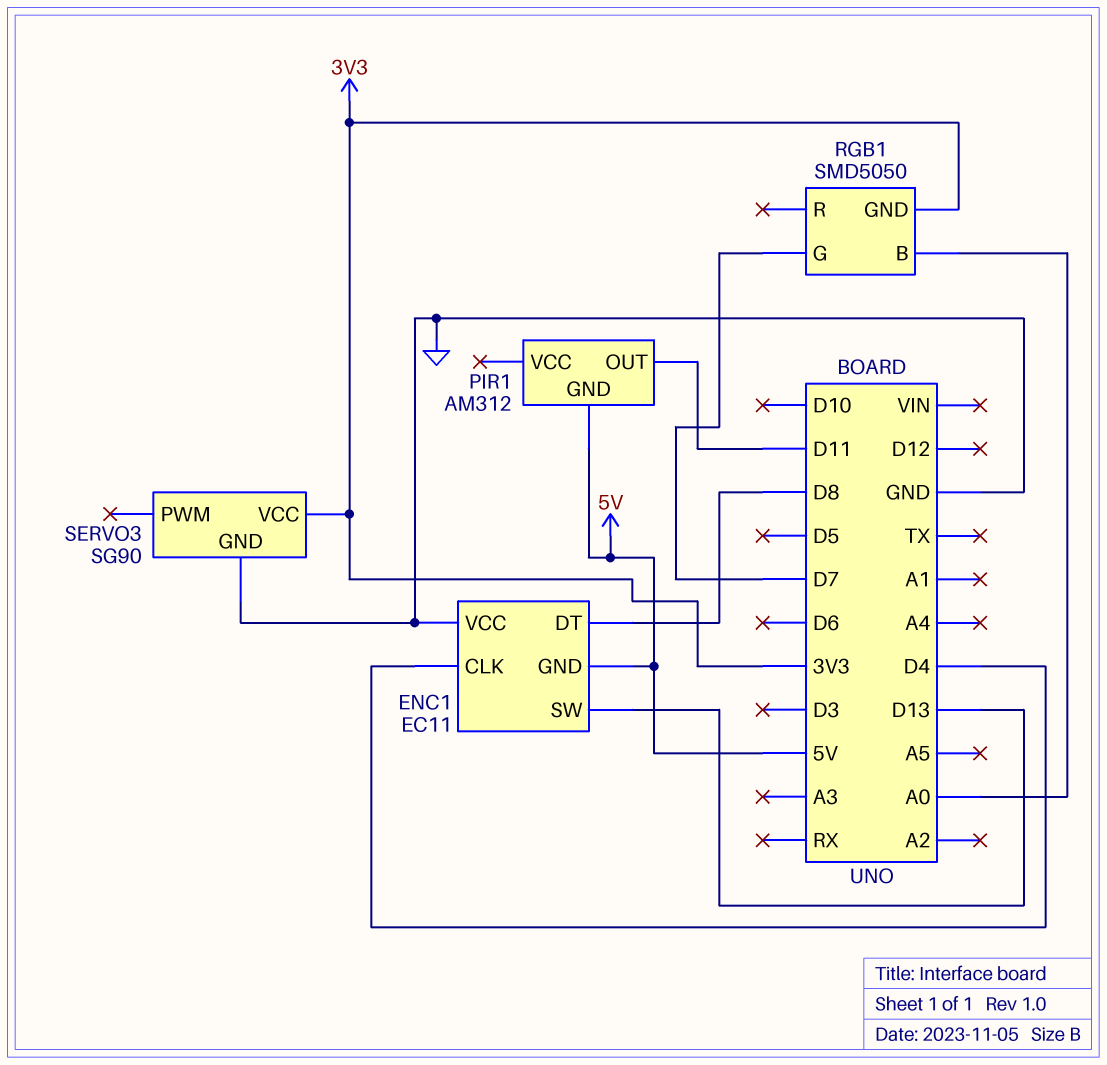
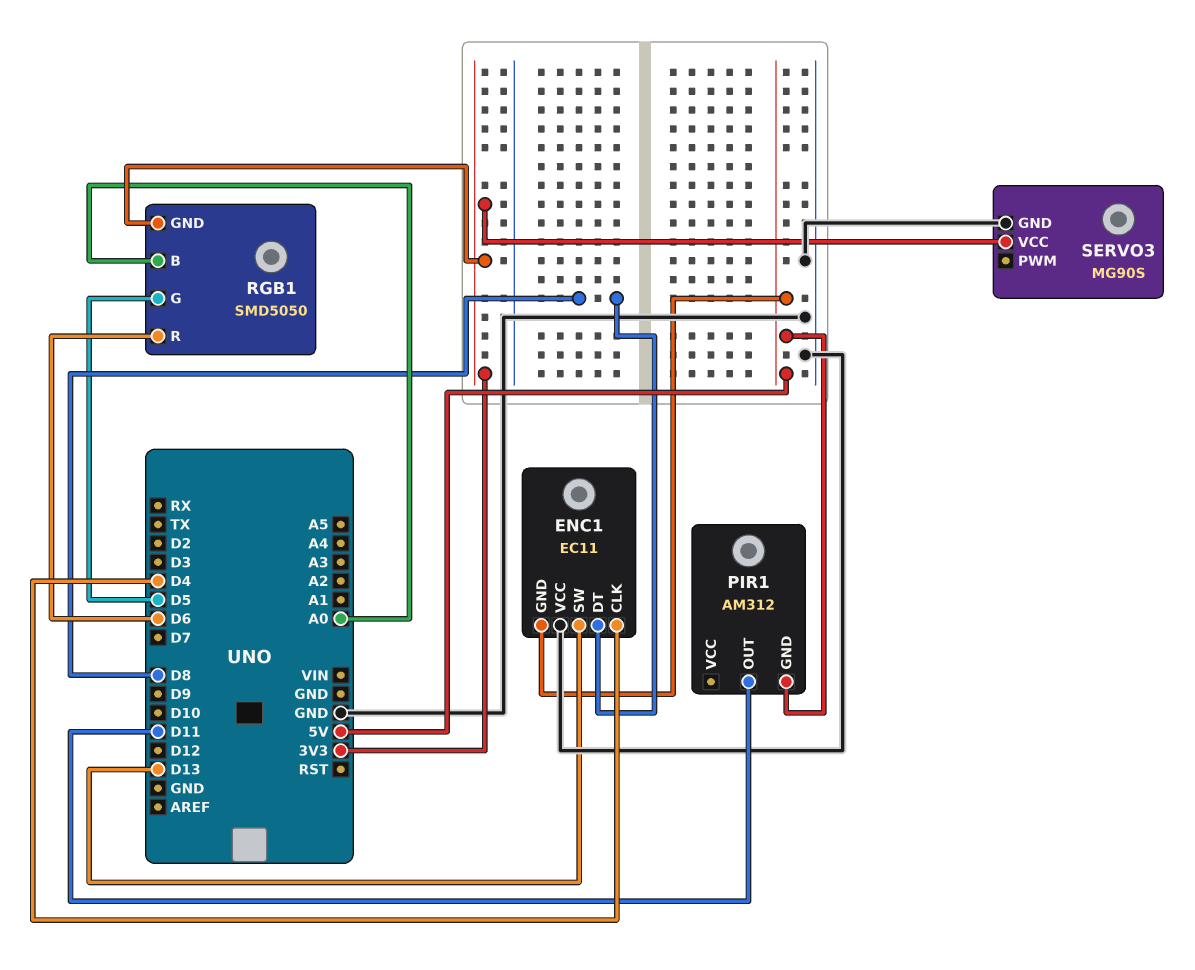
RGB1 pin G: D7 -> D5
RGB1 pin R: none -> D6
SERVO3: SG90 -> MG90S

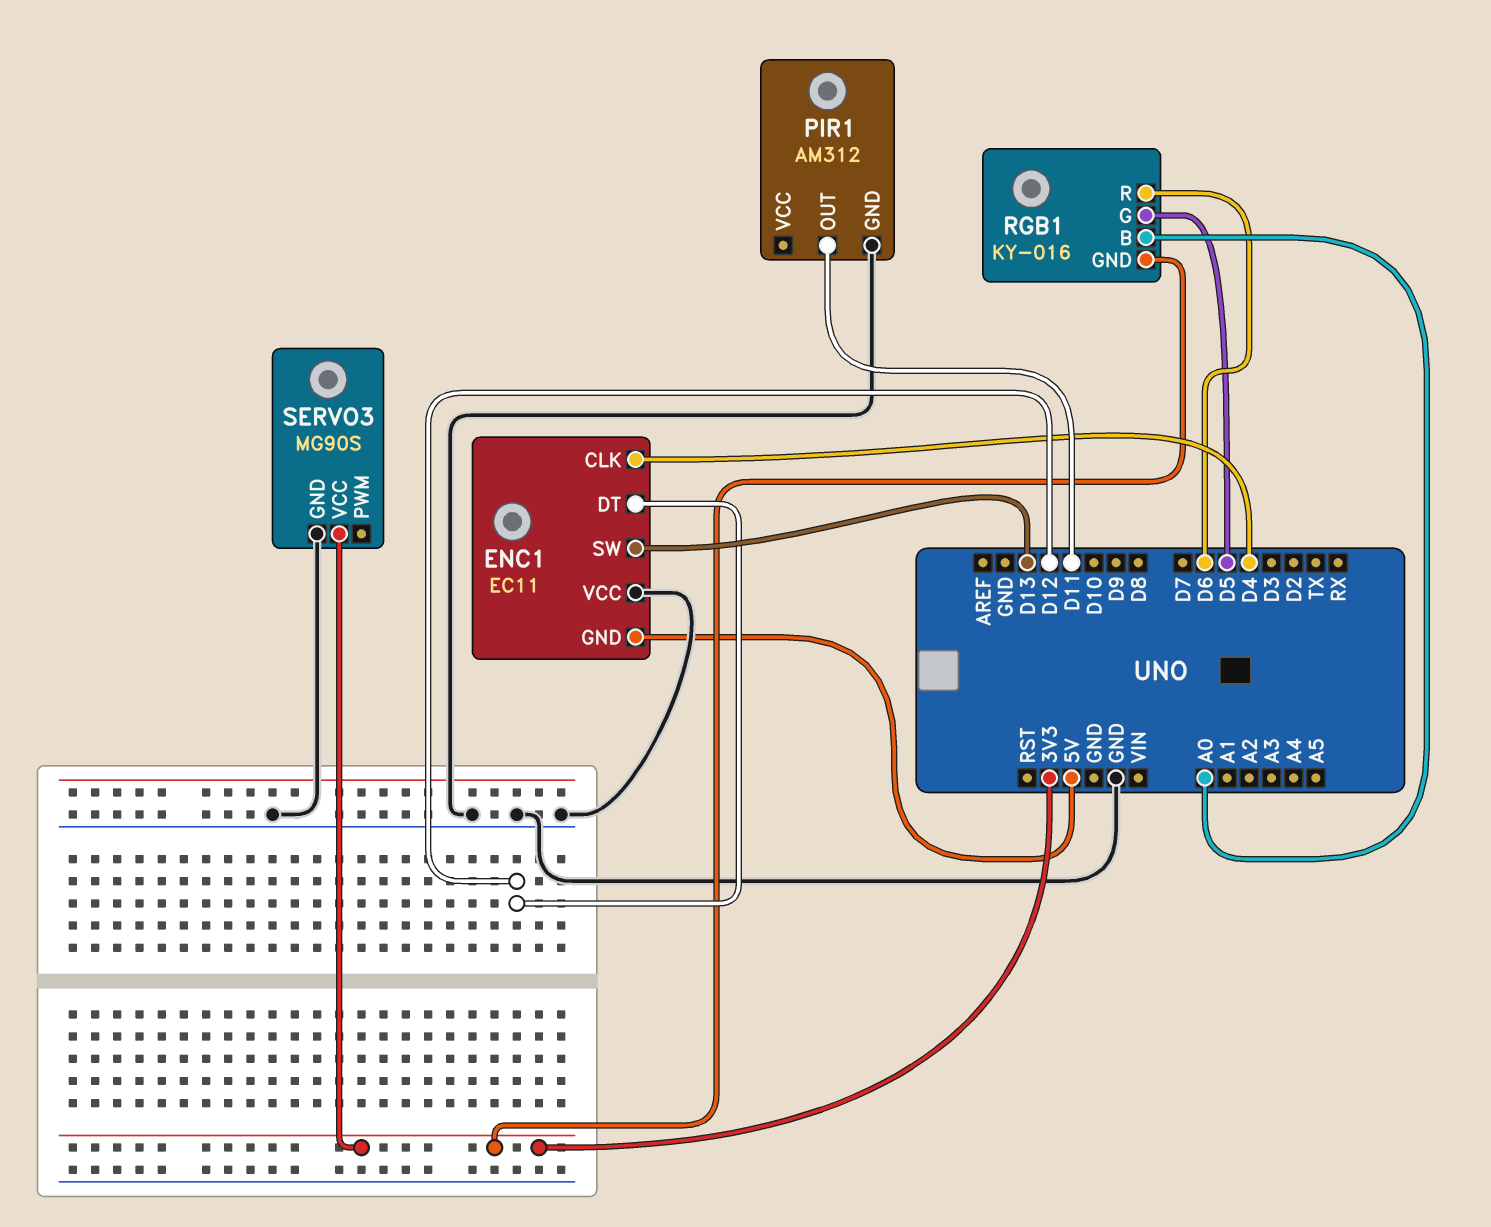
ENC1 pin DT: D8 -> D12
PIR1 pin GND: 5V -> GND
RGB1: SMD5050 -> KY-016

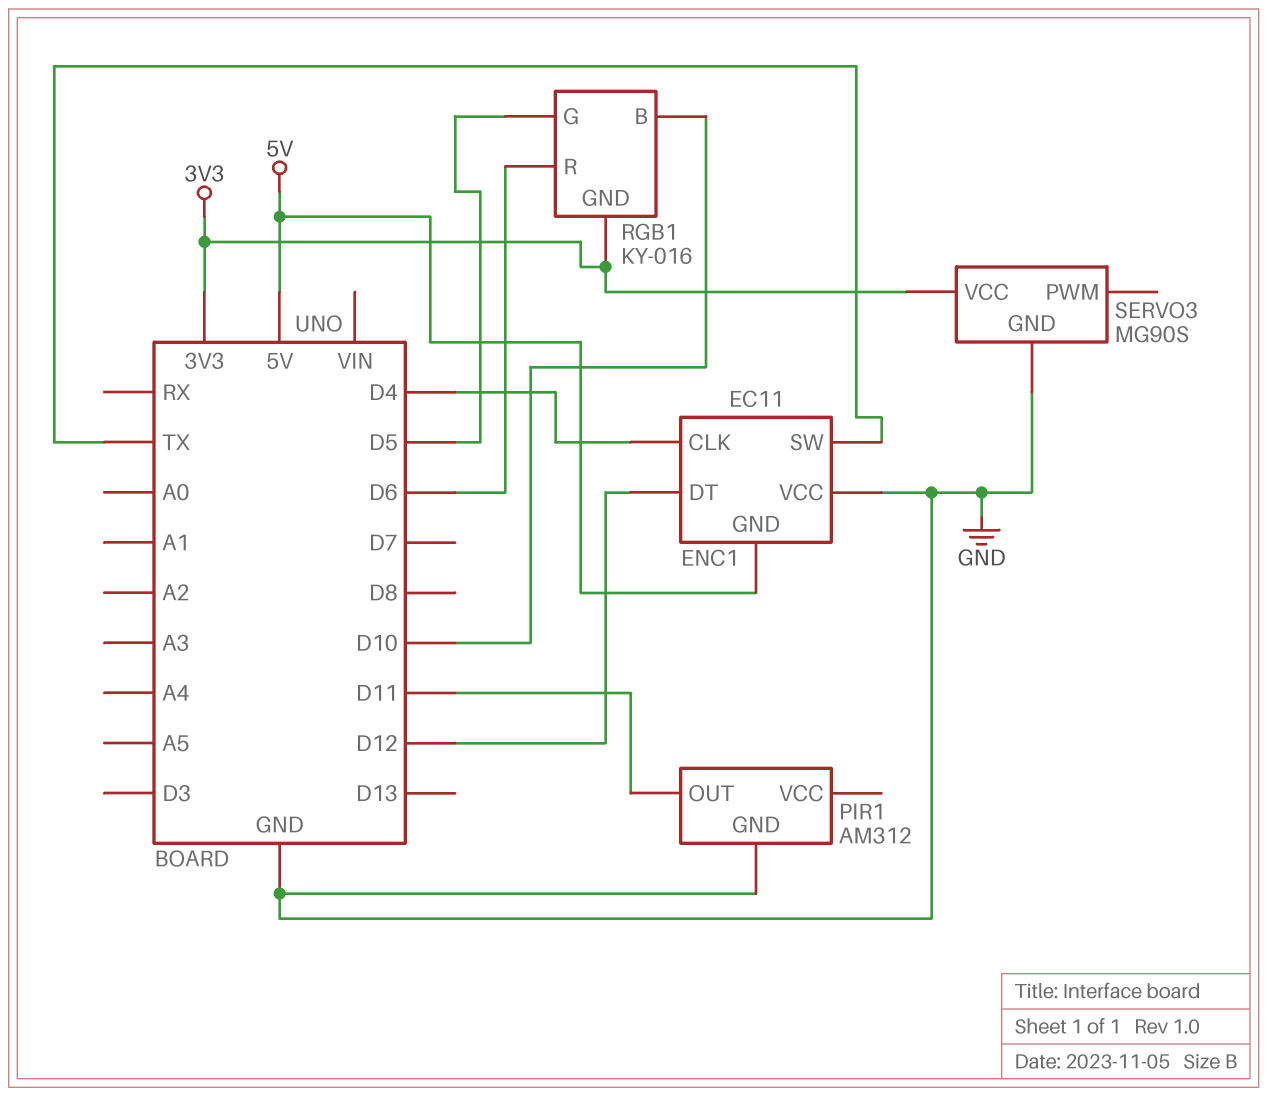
ENC1 pin SW: D13 -> TX
RGB1 pin B: A0 -> D10

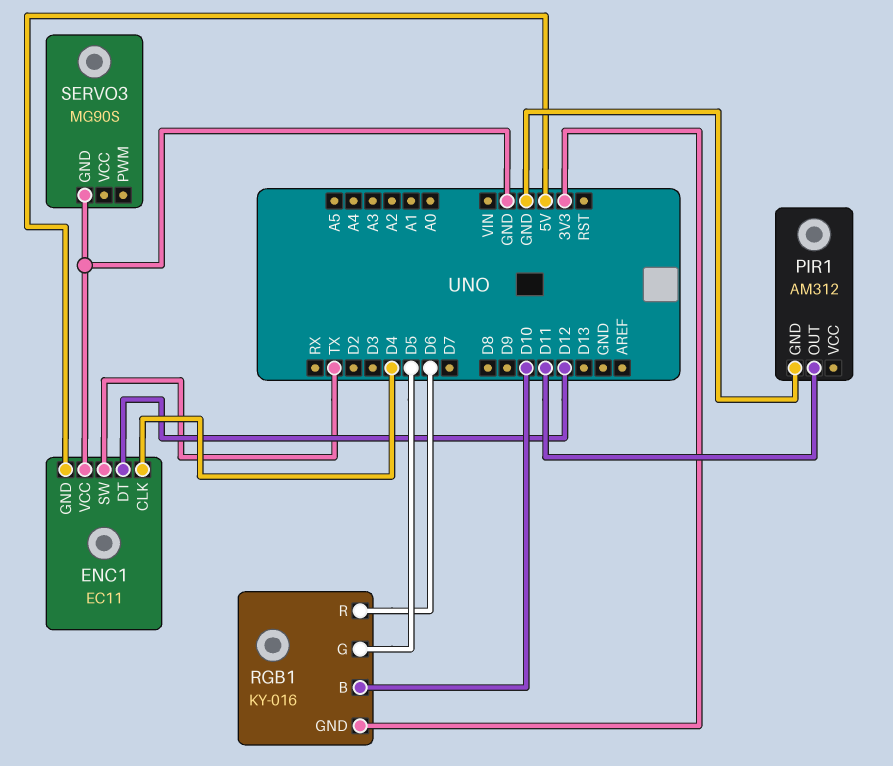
SERVO3 pin VCC: 3V3 -> none

